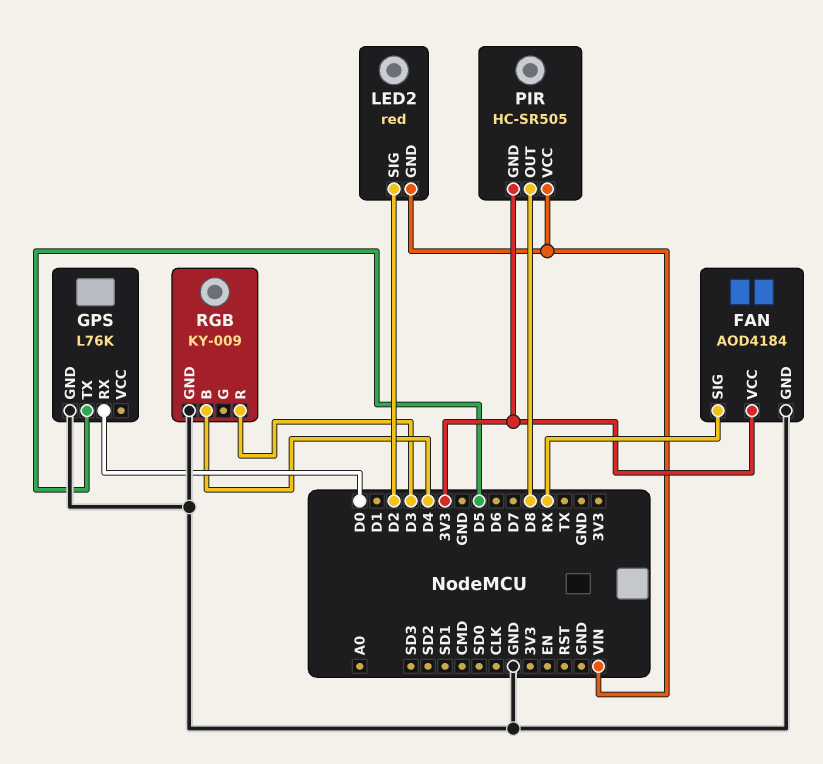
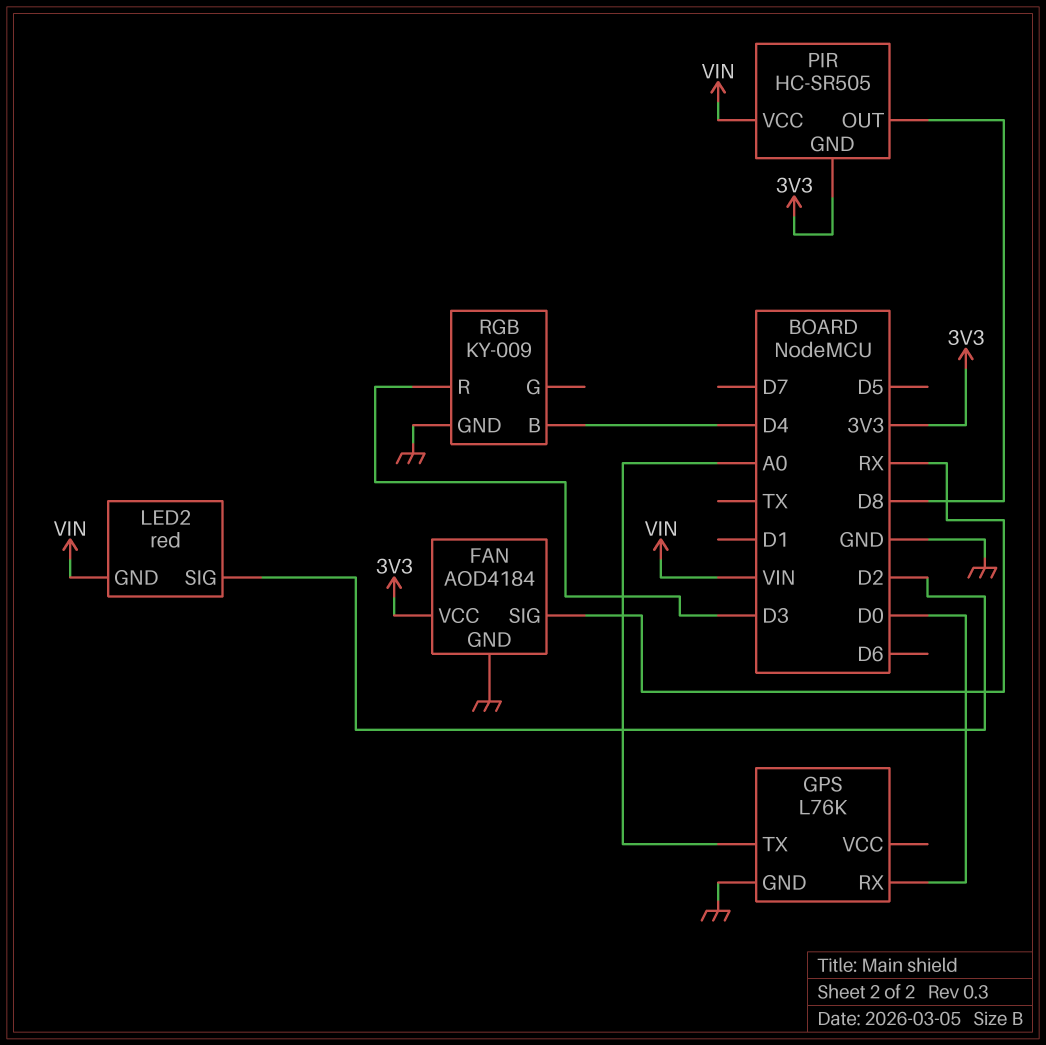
GPS pin TX: D5 -> A0

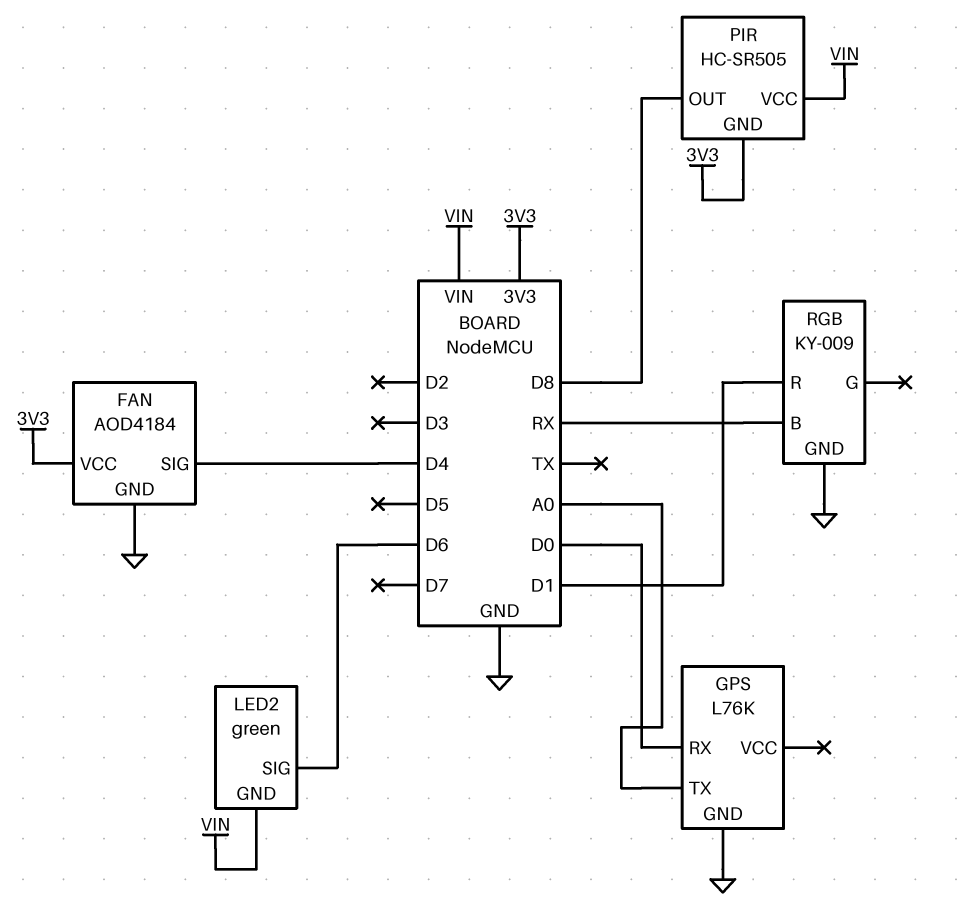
FAN pin SIG: RX -> D4
LED2: red -> green
LED2 pin SIG: D2 -> D6
RGB pin B: D4 -> RX
RGB pin R: D3 -> D1

